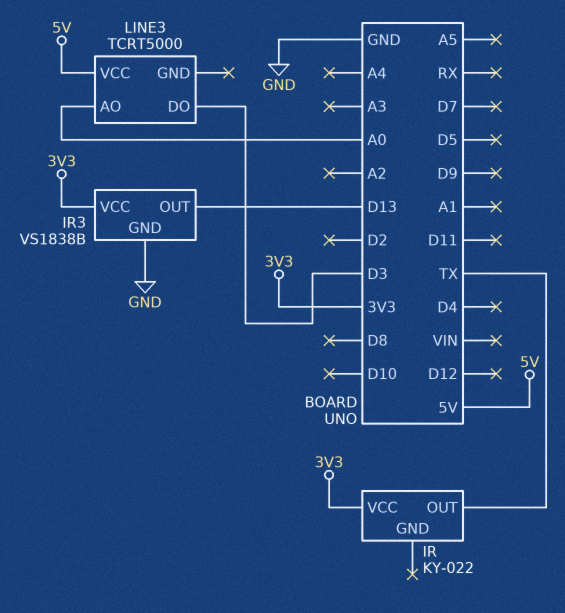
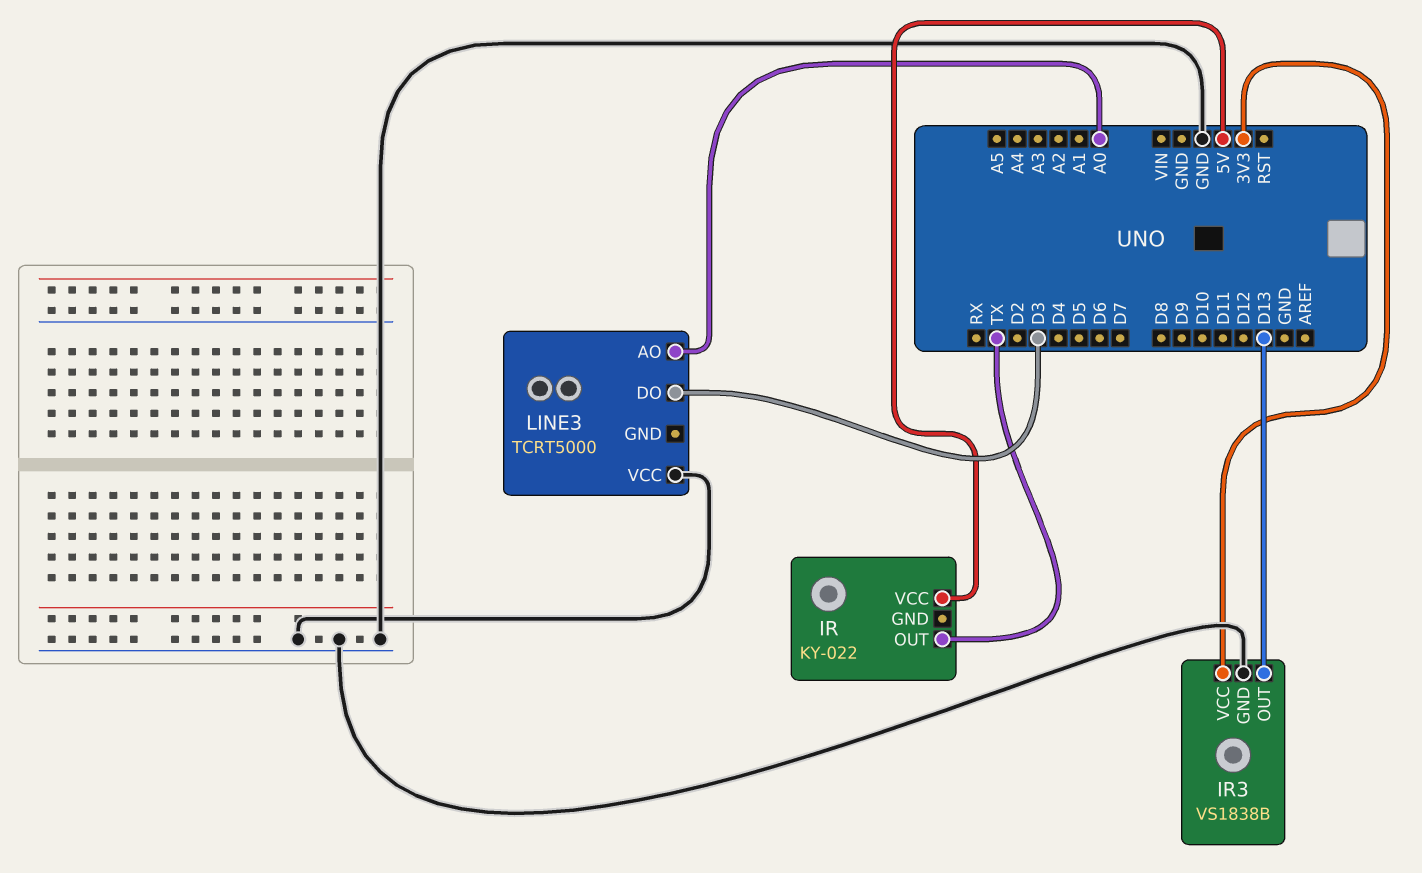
IR pin VCC: 3V3 -> 5V
LINE3 pin VCC: 5V -> GND

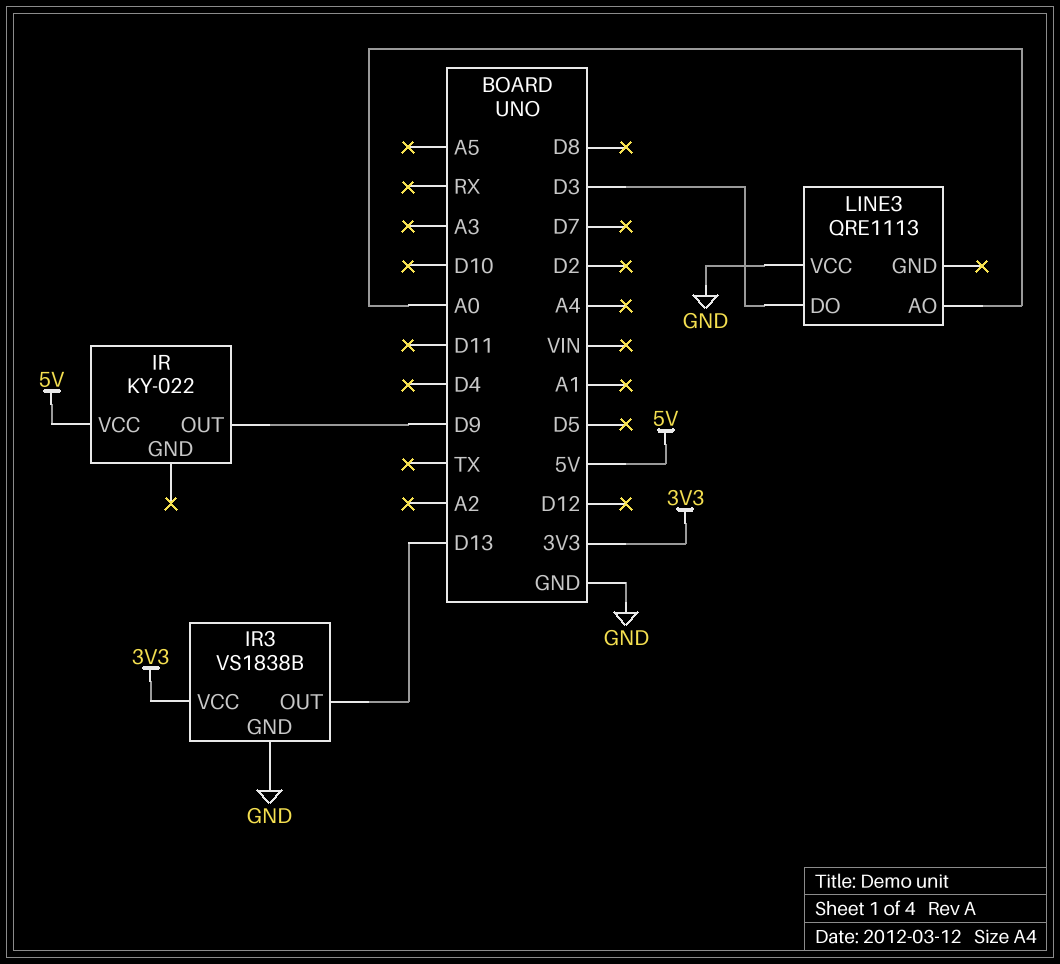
IR pin OUT: TX -> D9
LINE3: TCRT5000 -> QRE1113

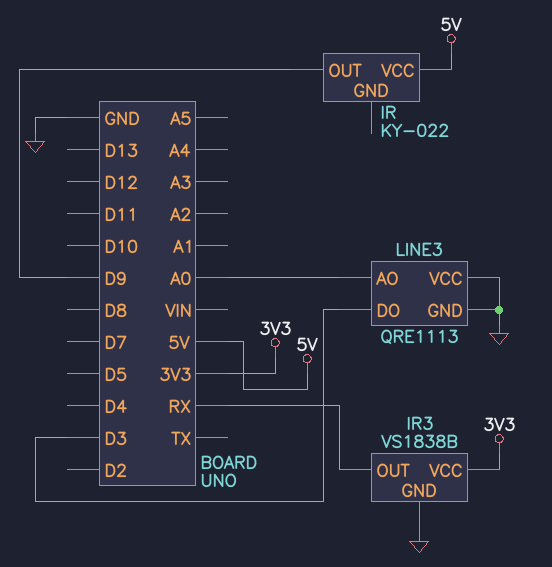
IR3 pin OUT: D13 -> RX
LINE3 pin GND: none -> GND

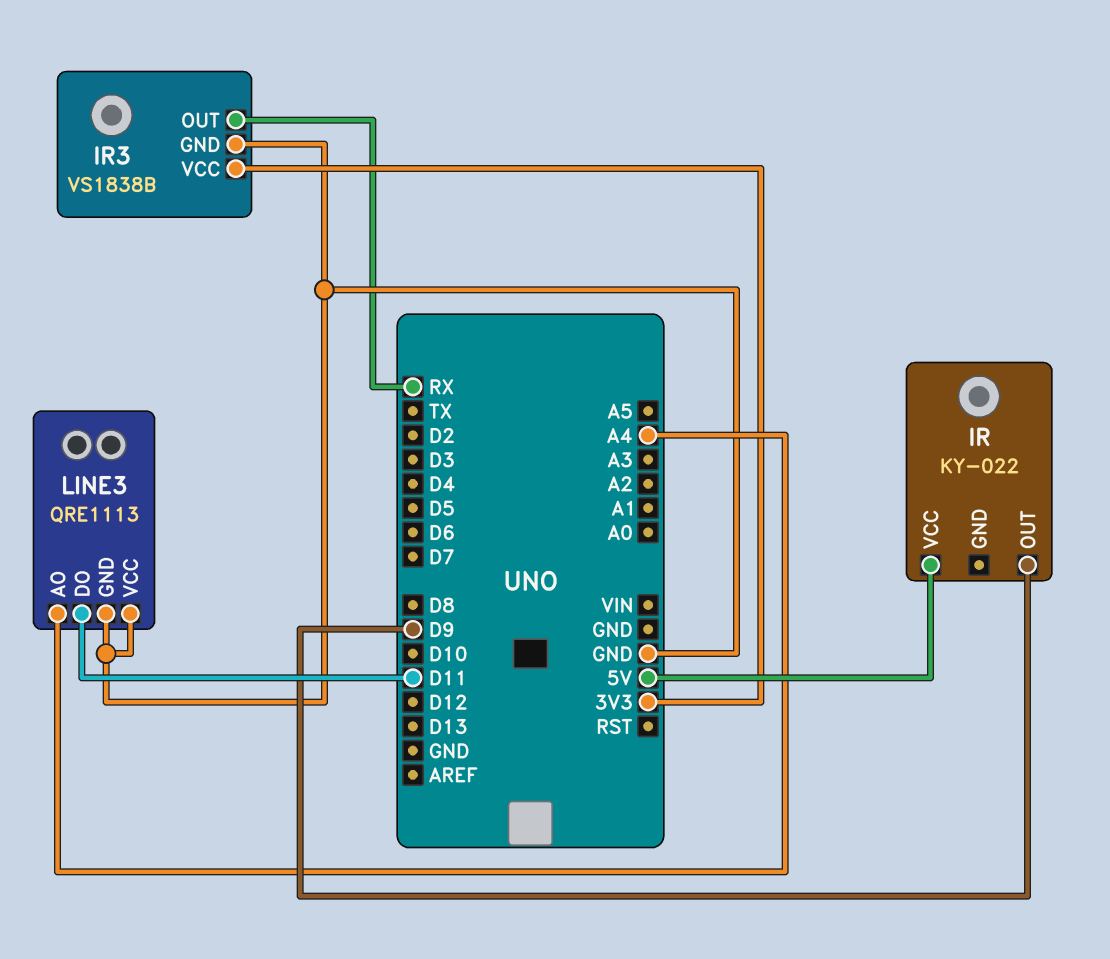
LINE3 pin AO: A0 -> A4
LINE3 pin DO: D3 -> D11

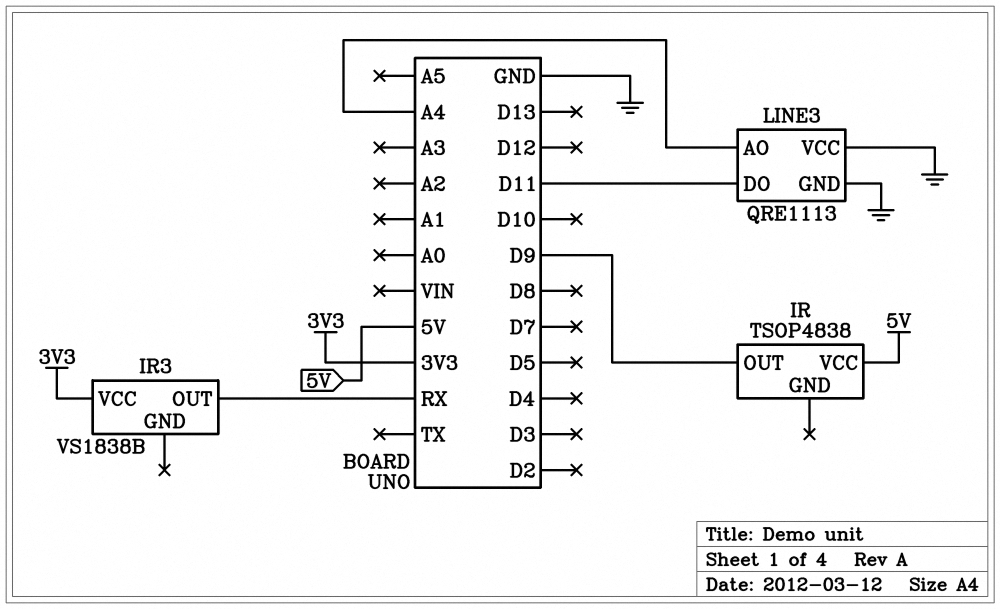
IR: KY-022 -> TSOP4838
IR3 pin GND: GND -> none

